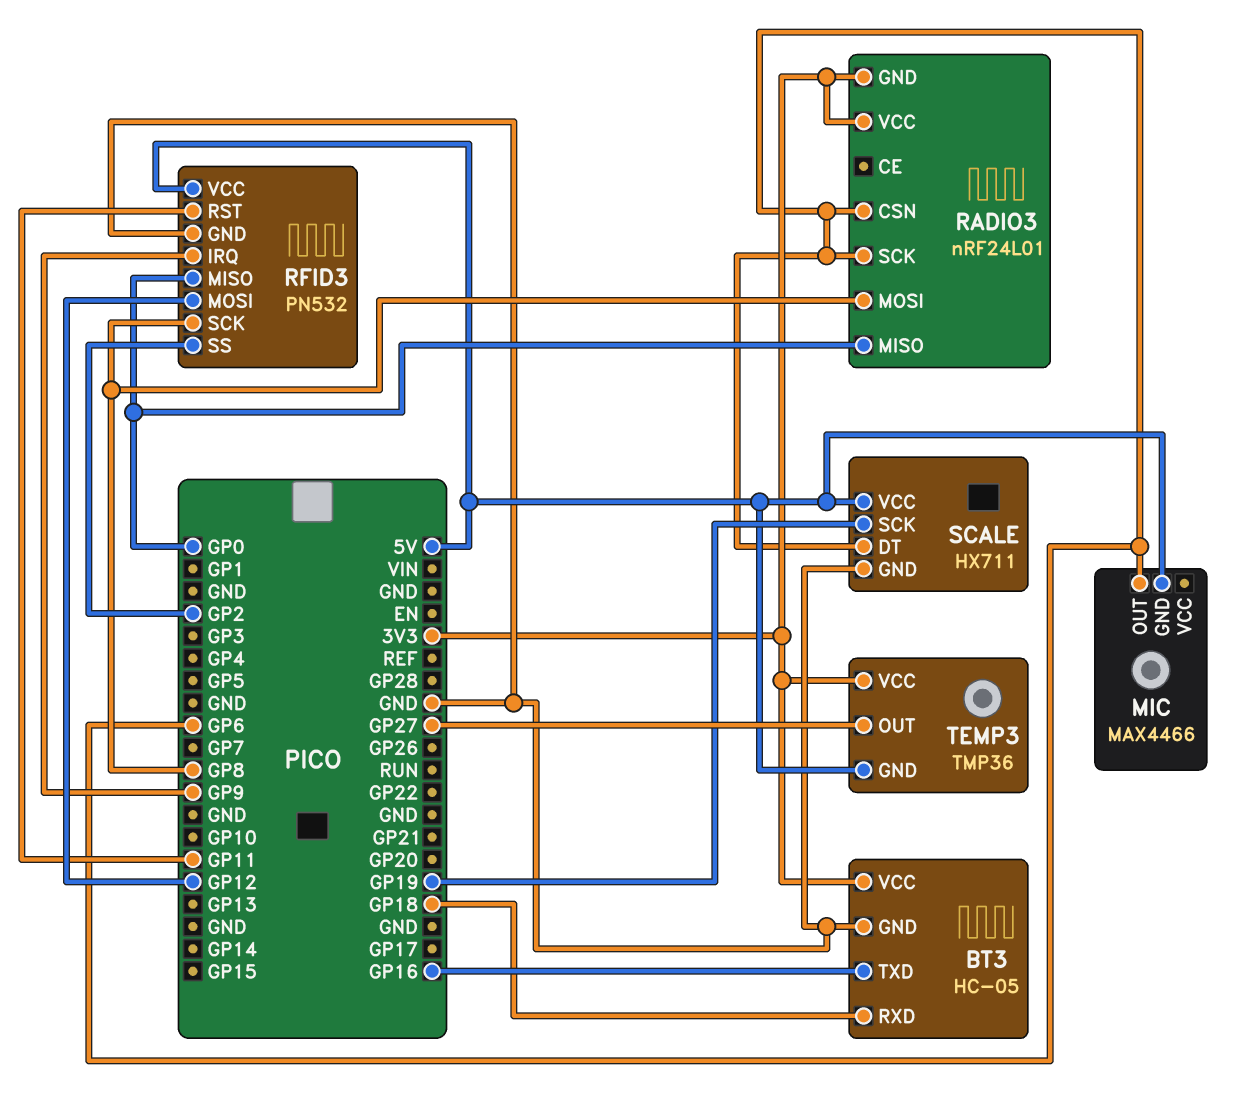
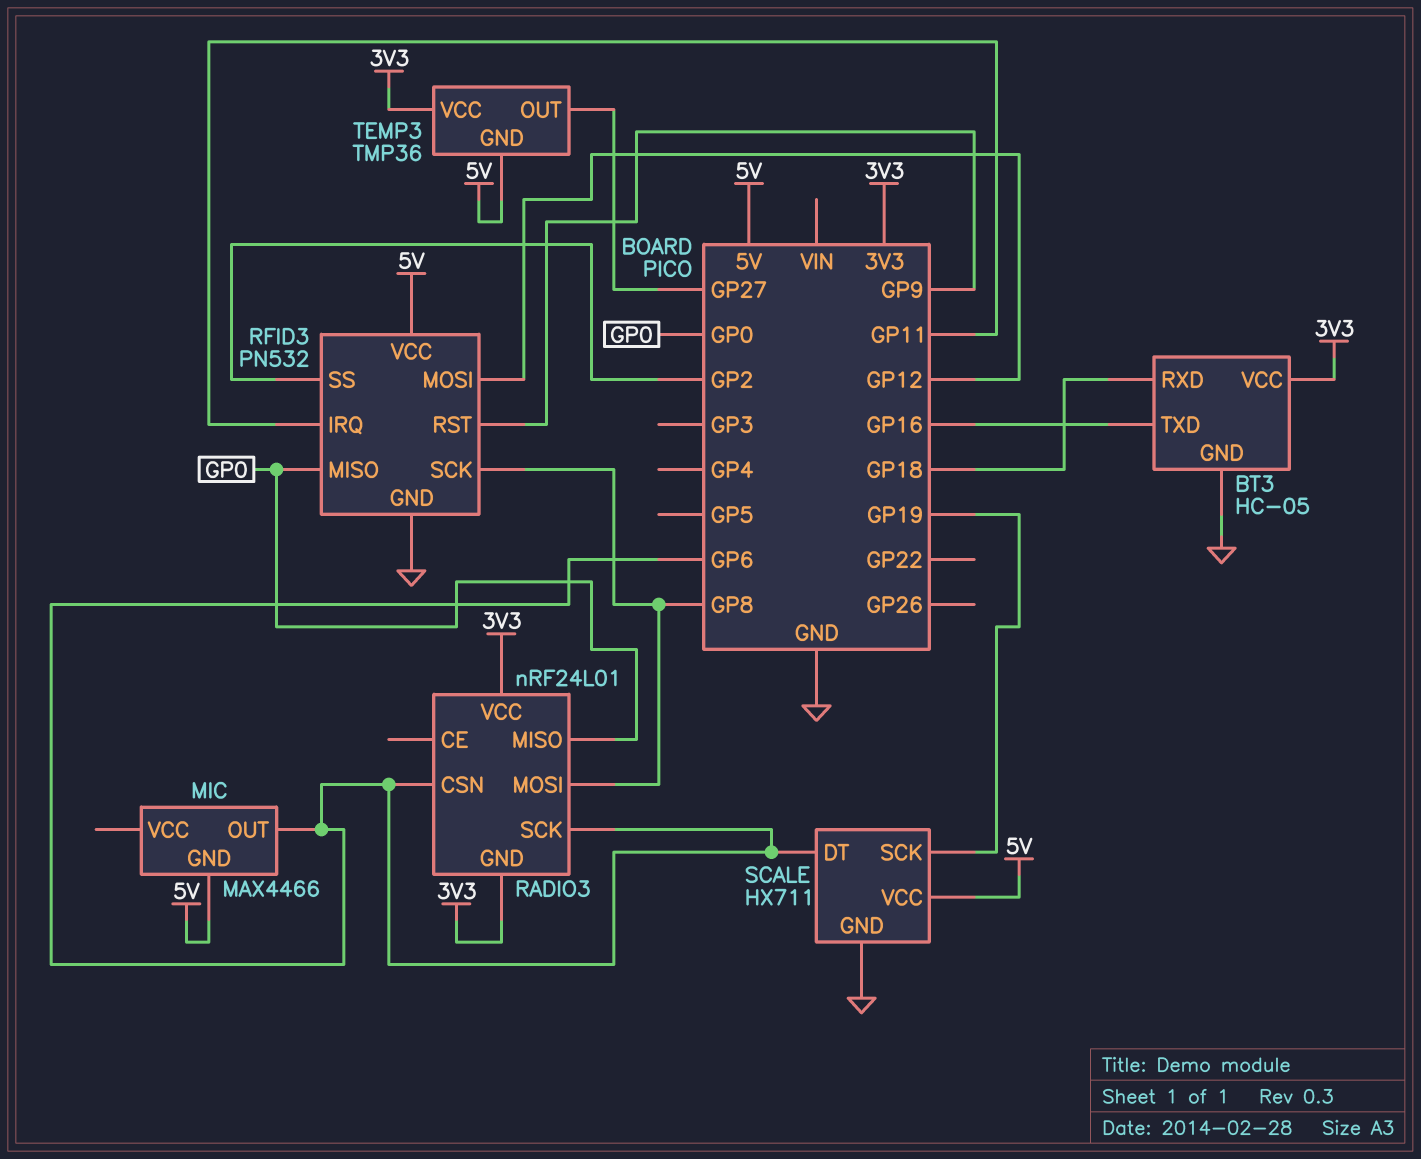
RFID3 pin IRQ: GP9 -> GP11
RFID3 pin RST: GP11 -> GP9

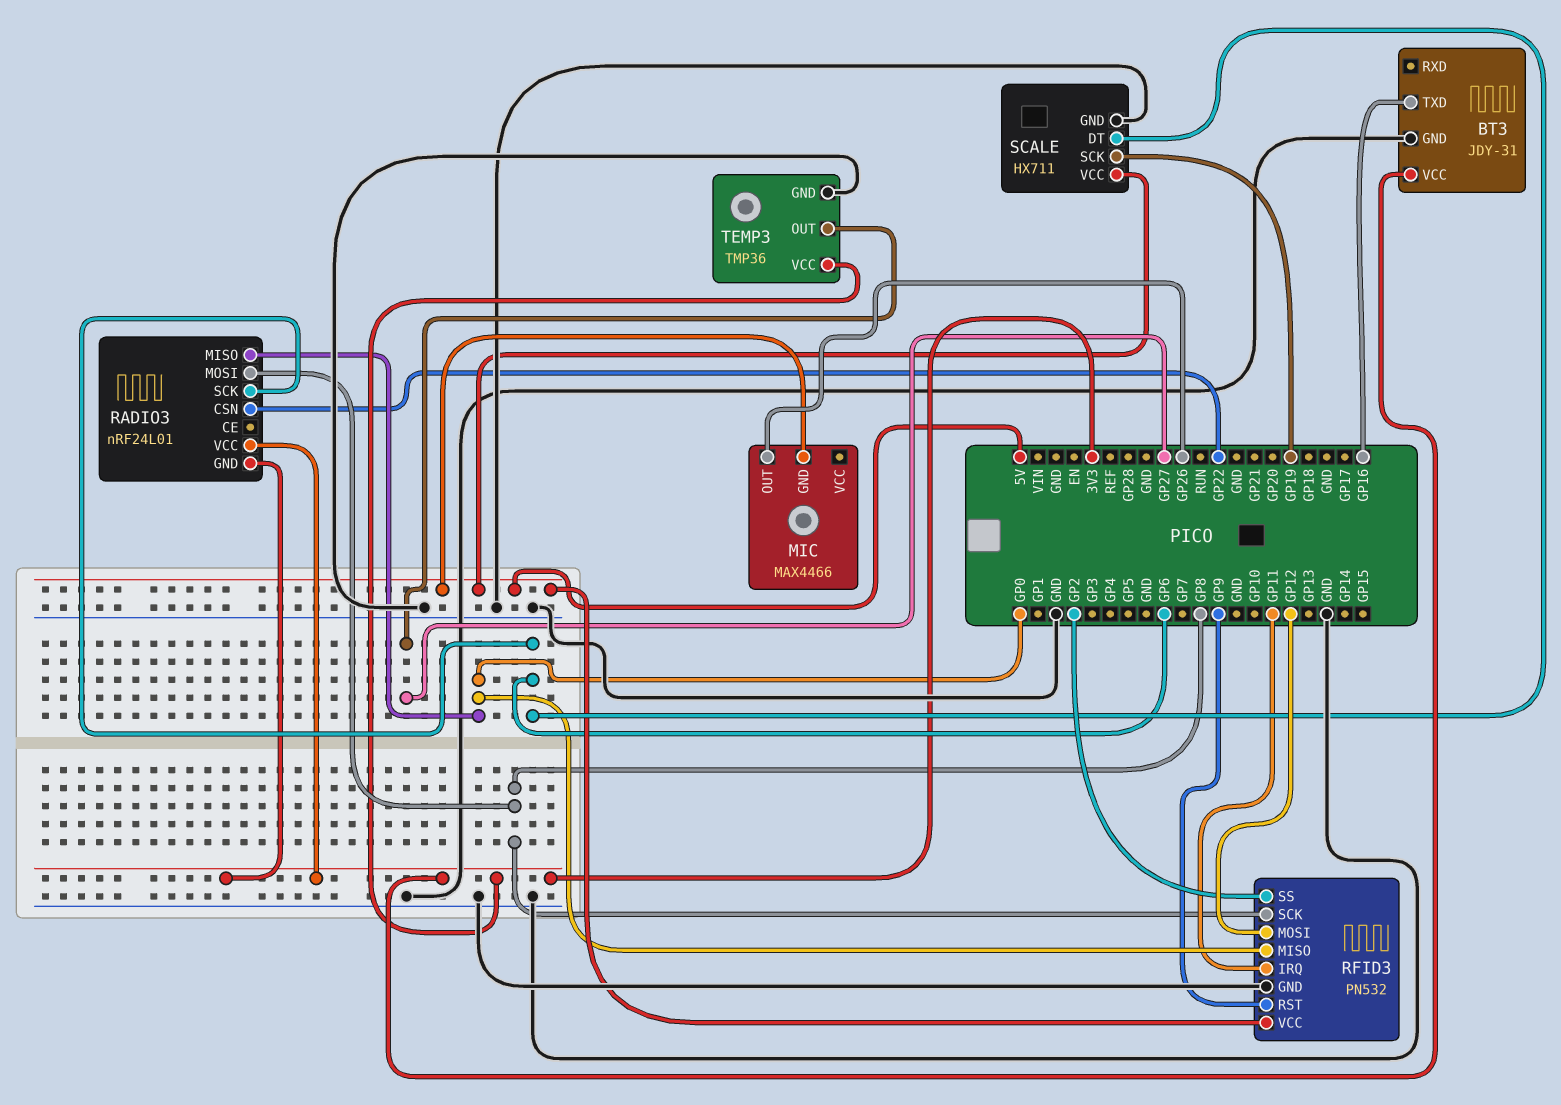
BT3: HC-05 -> JDY-31
BT3 pin RXD: GP18 -> none
MIC pin OUT: GP6 -> GP26
RADIO3 pin CSN: GP6 -> GP22
TEMP3 pin GND: 5V -> GND

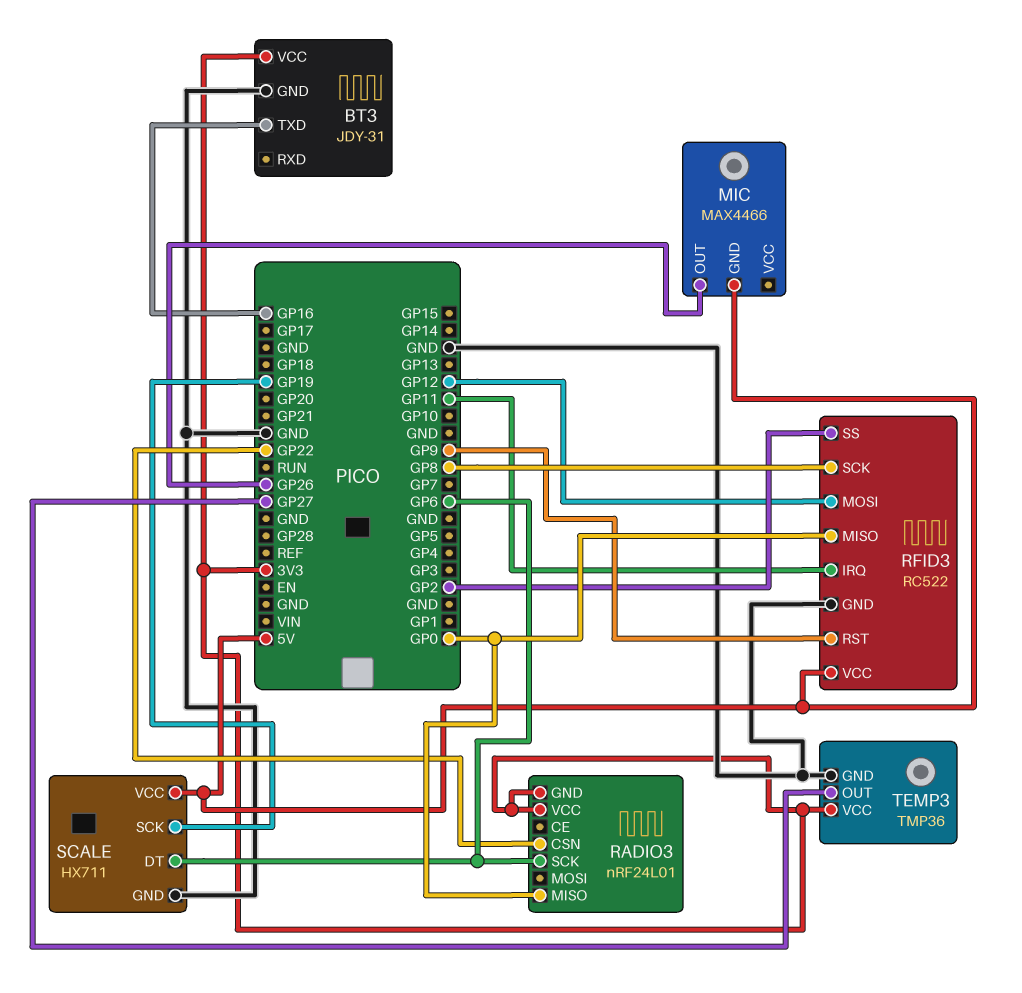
RADIO3 pin MOSI: GP8 -> none
RFID3: PN532 -> RC522

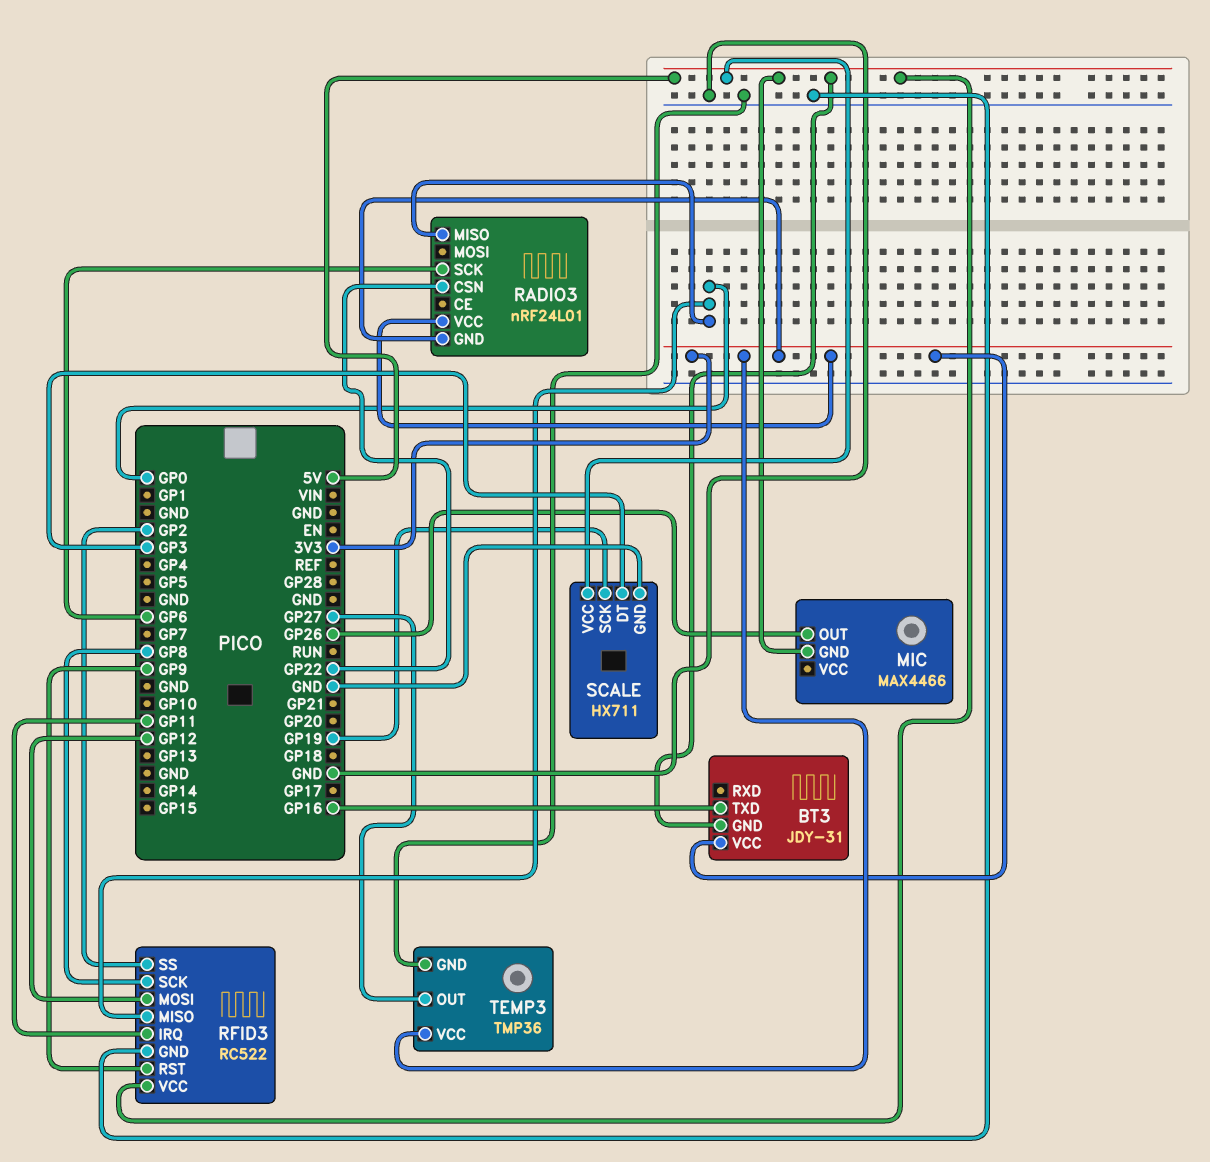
BT3 pin GND: GND -> 5V
SCALE pin DT: GP6 -> GP3

